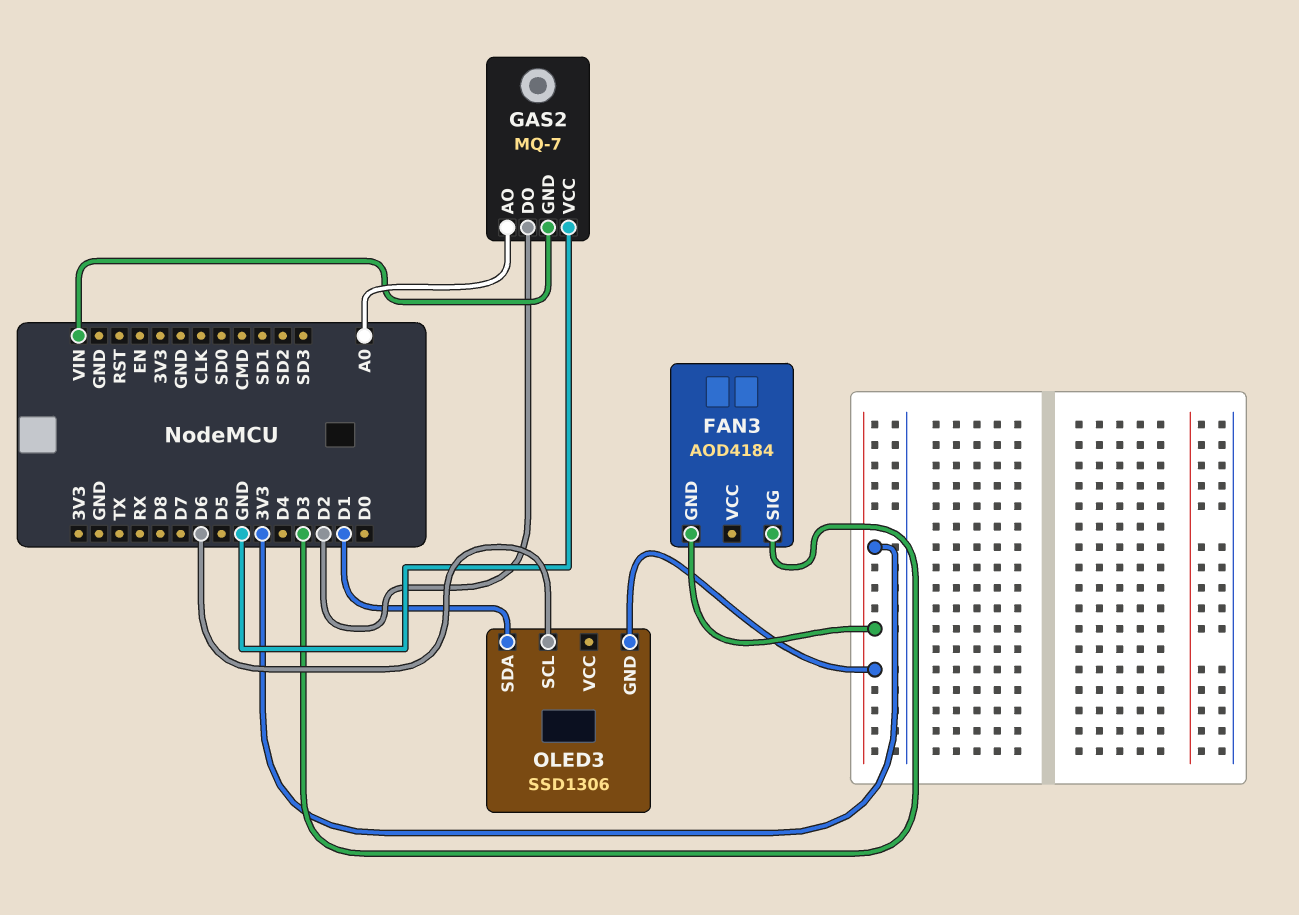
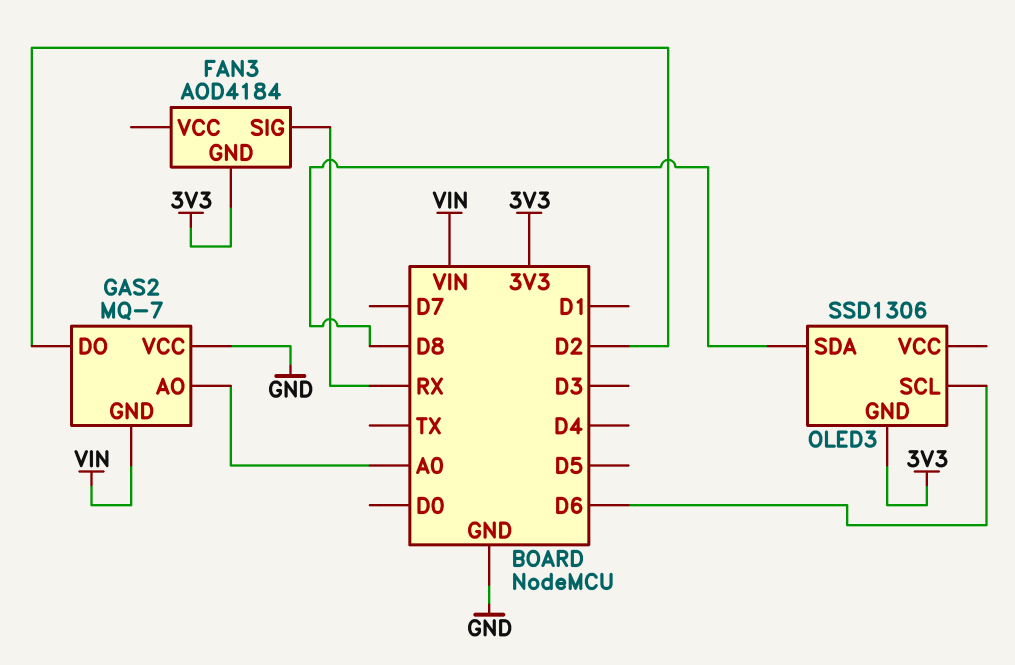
FAN3 pin SIG: D3 -> RX
OLED3 pin SDA: D1 -> D8

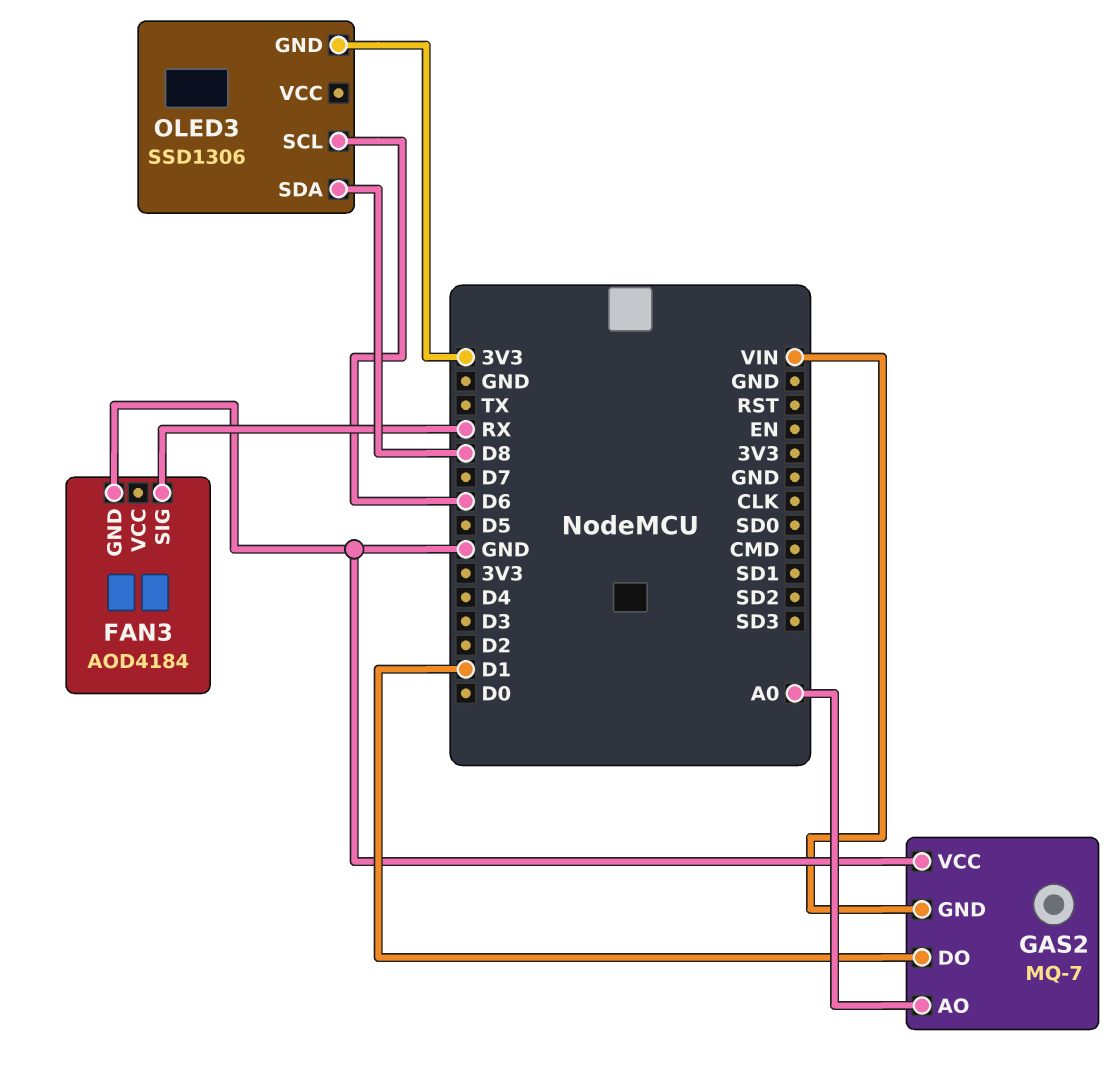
FAN3 pin GND: 3V3 -> GND
GAS2 pin DO: D2 -> D1

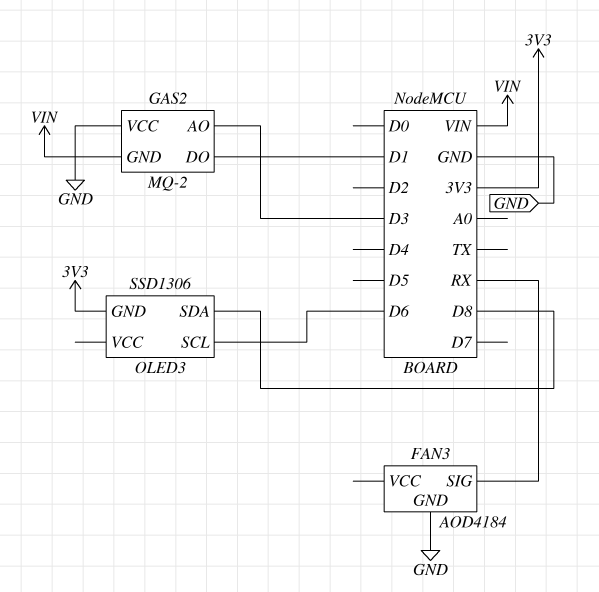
GAS2: MQ-7 -> MQ-2
GAS2 pin AO: A0 -> D3

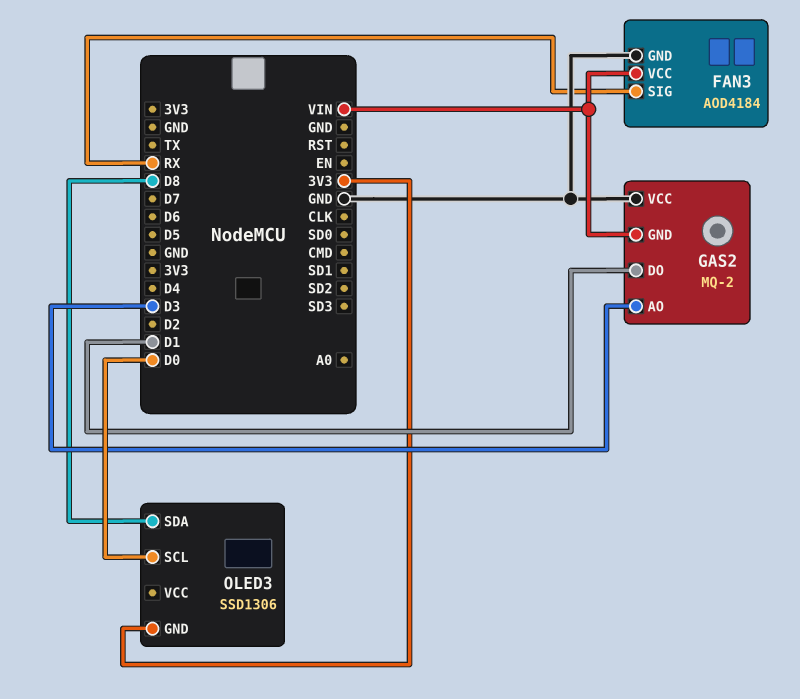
FAN3 pin VCC: none -> VIN
OLED3 pin SCL: D6 -> D0

